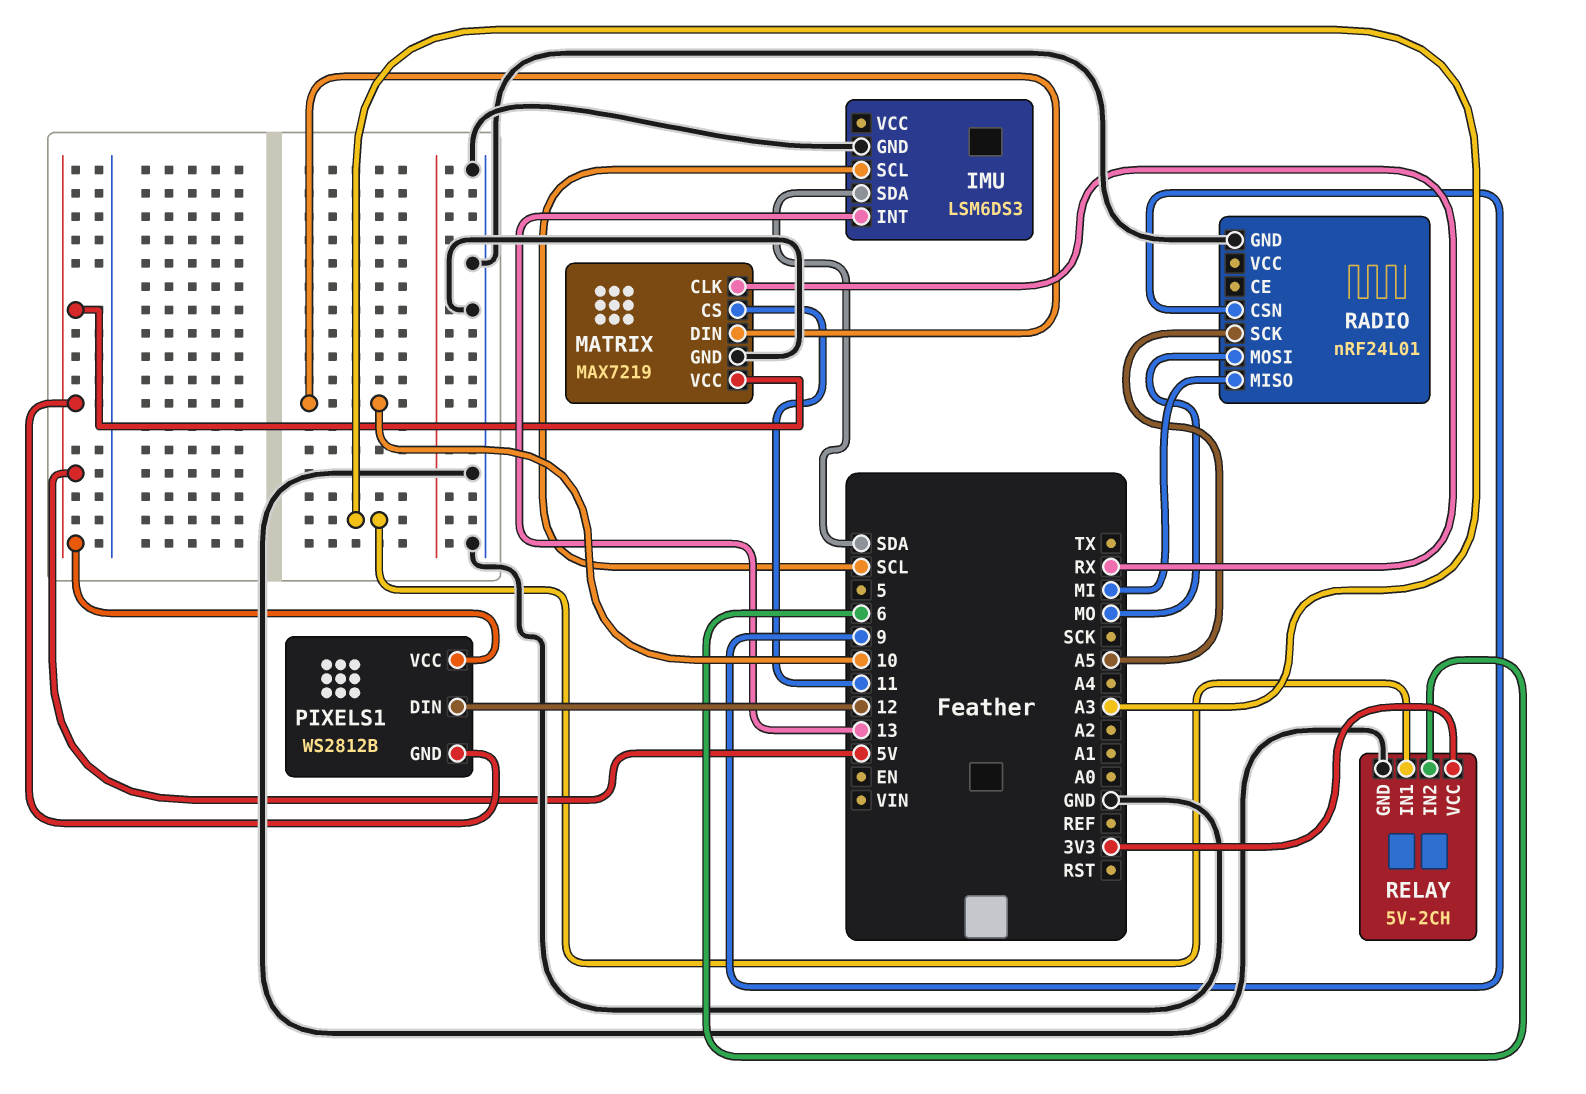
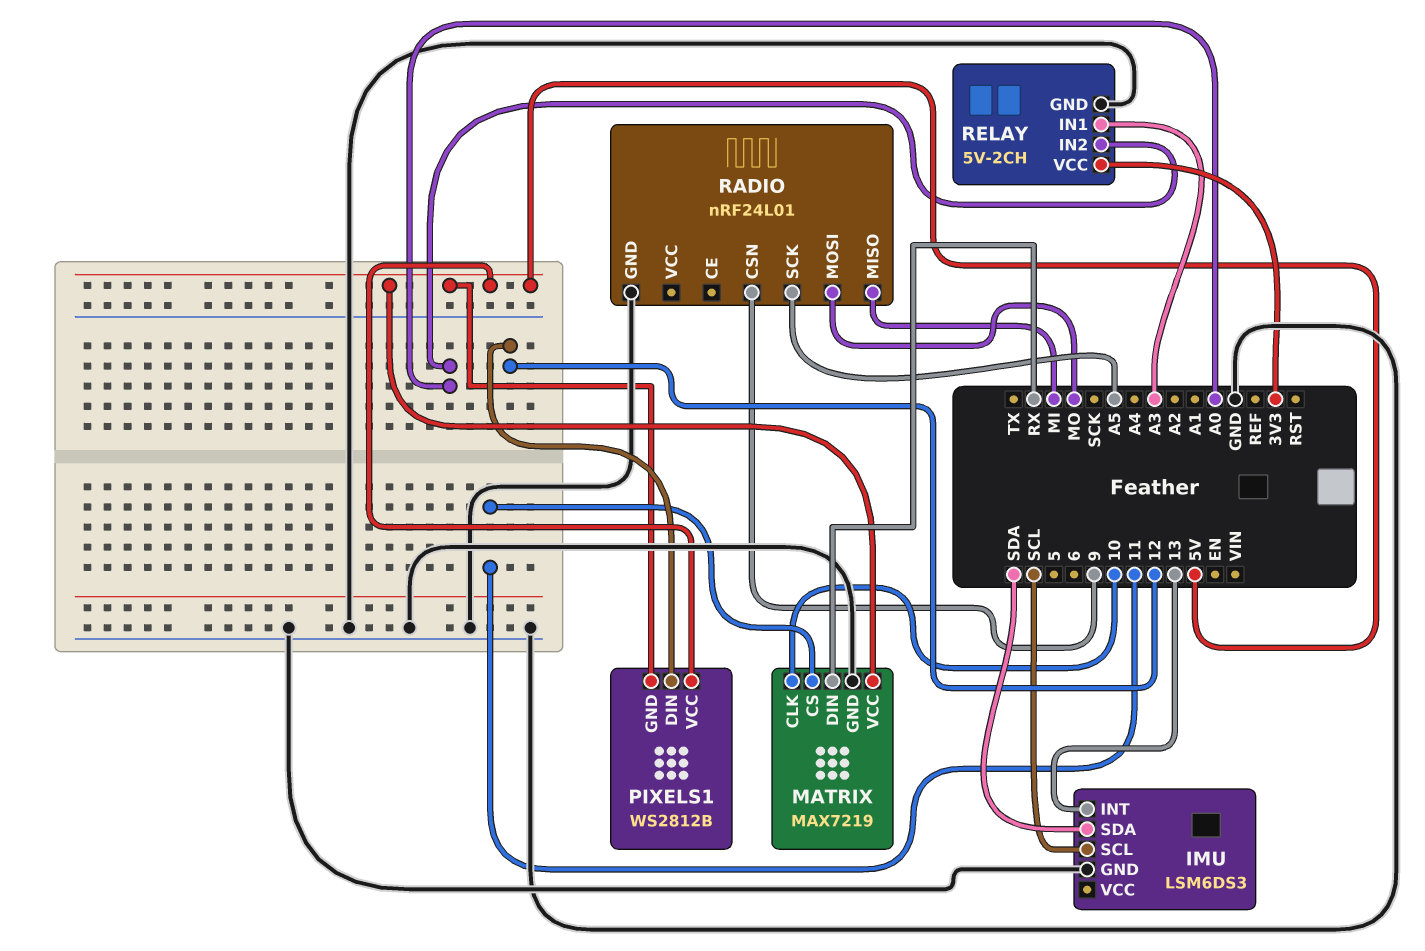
MATRIX pin CLK: RX -> 10
MATRIX pin DIN: 10 -> RX
RELAY pin IN2: 6 -> A0

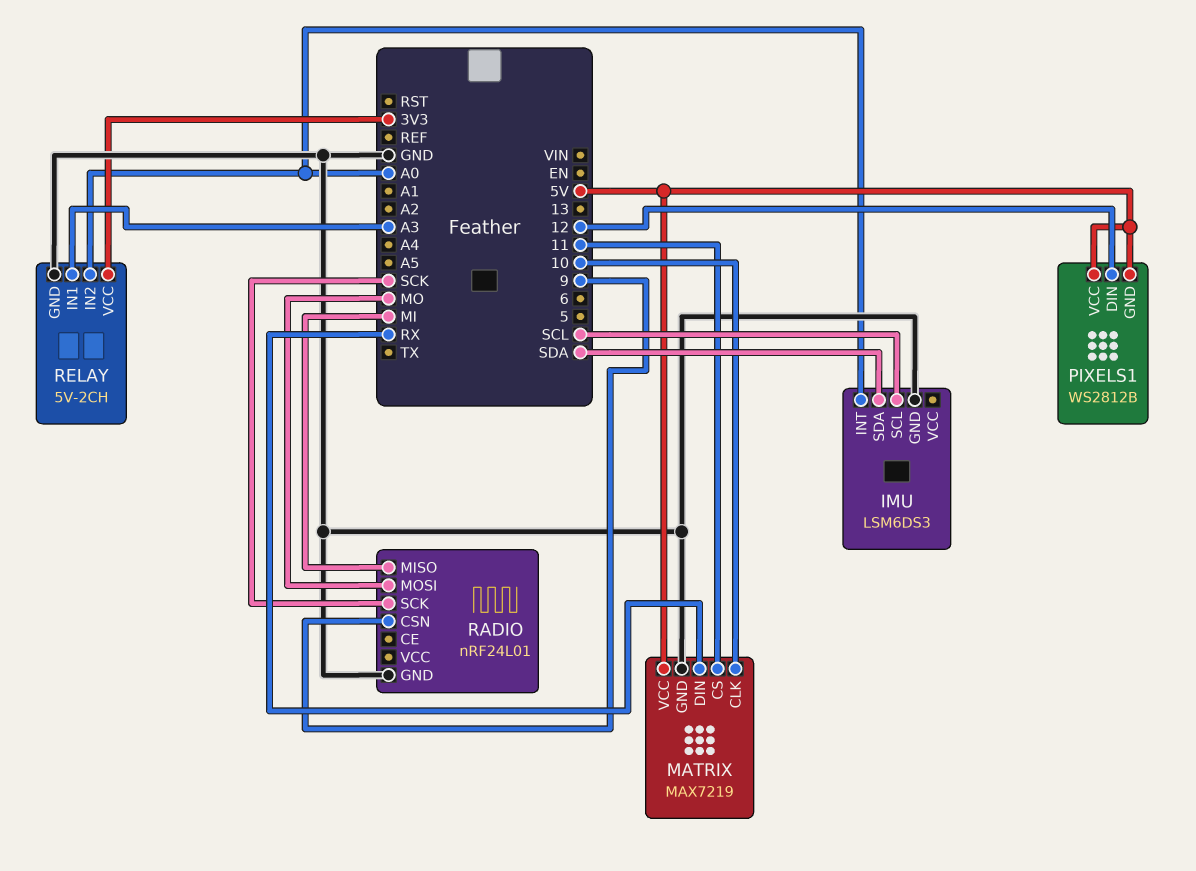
IMU pin INT: 13 -> A0
RADIO pin SCK: A5 -> SCK

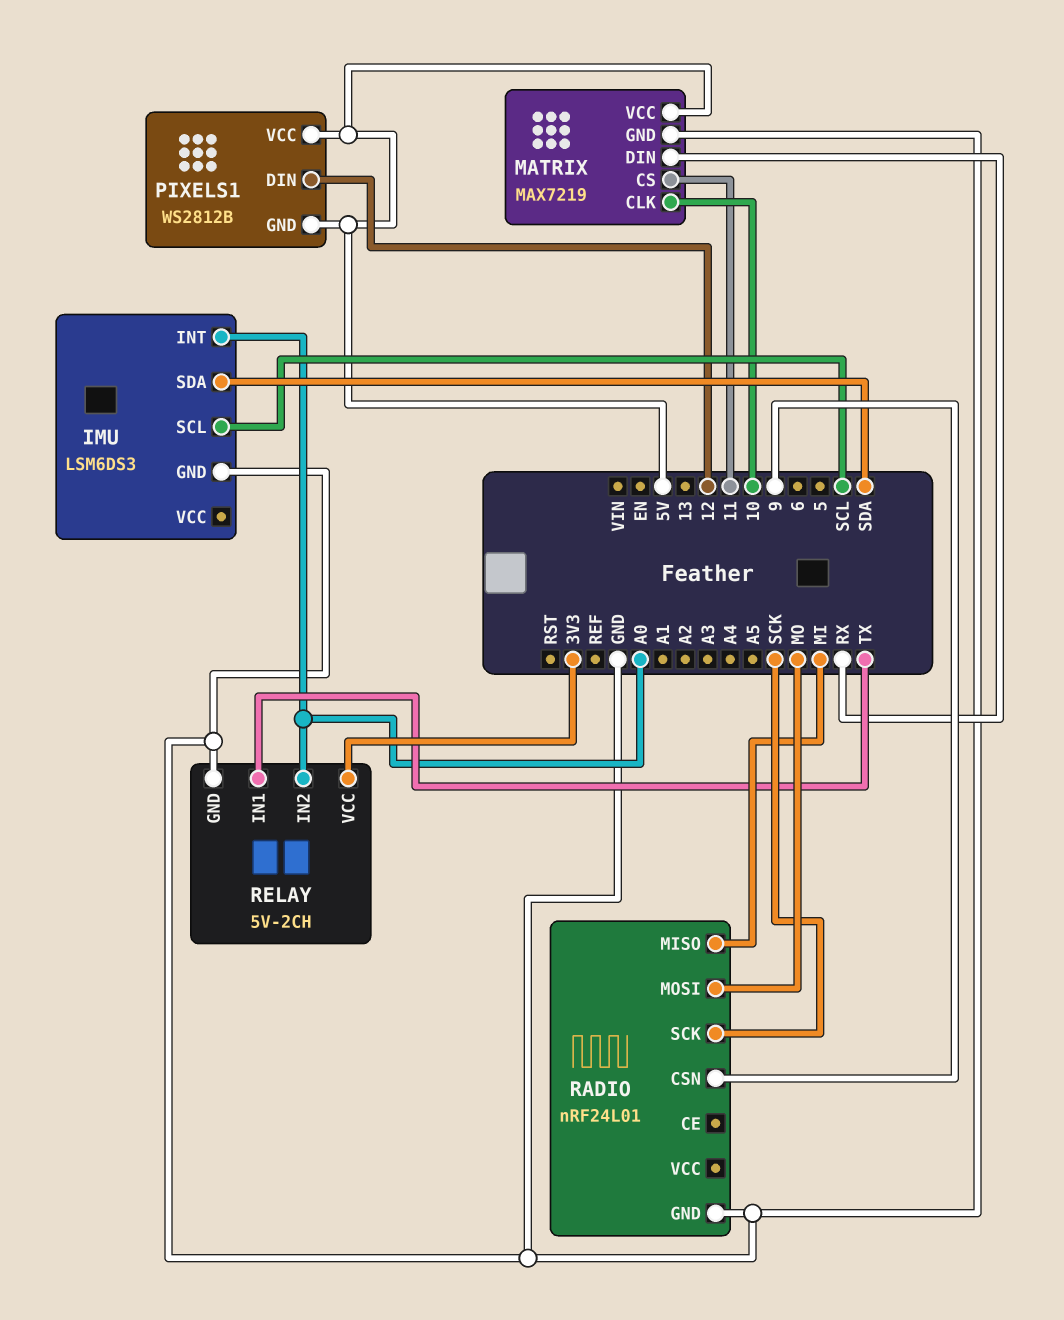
RELAY pin IN1: A3 -> TX

